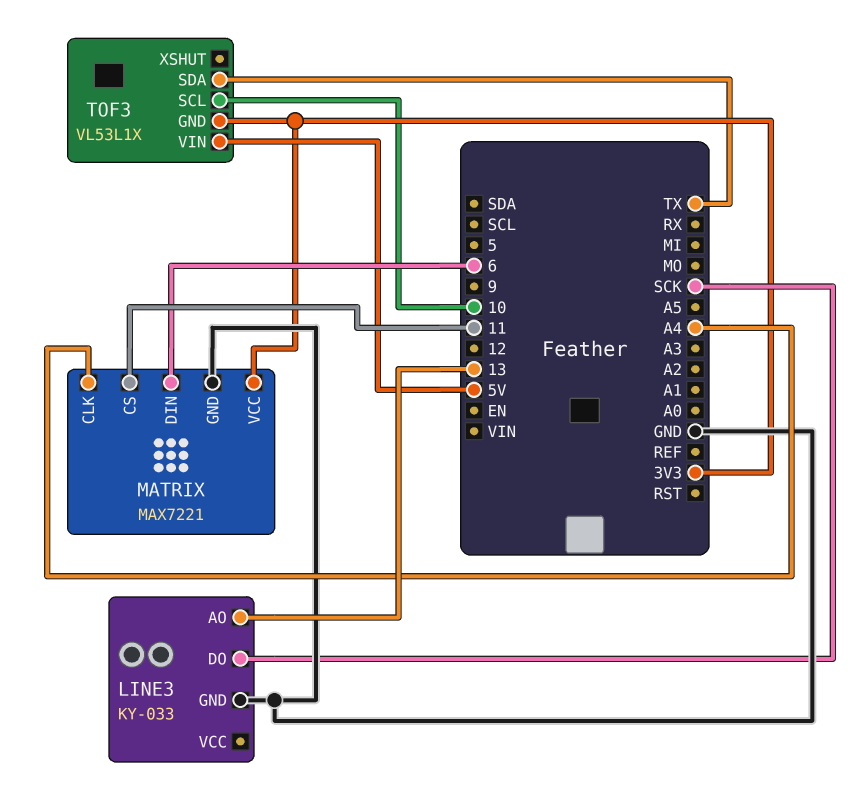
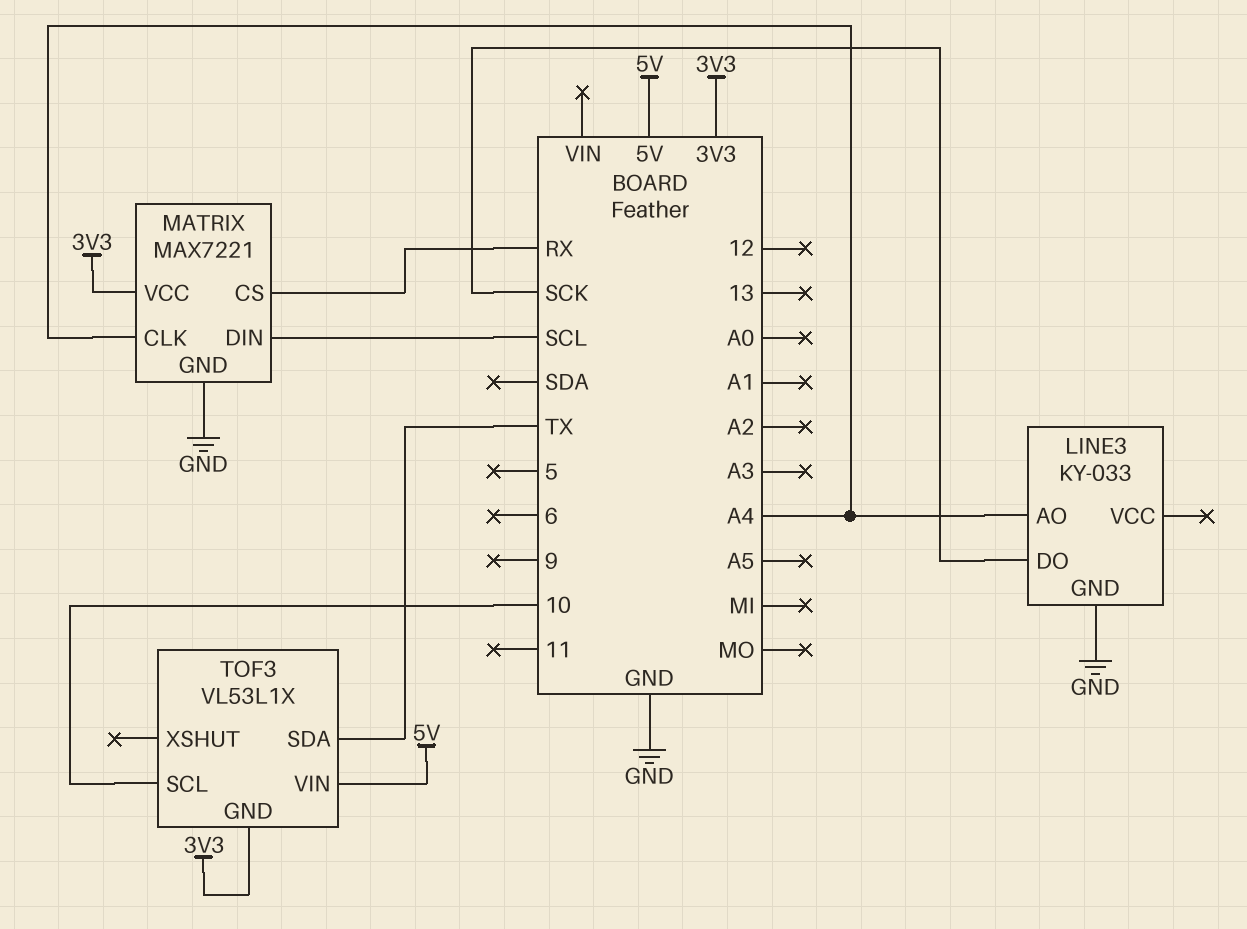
LINE3 pin AO: 13 -> A4
MATRIX pin CS: 11 -> RX
MATRIX pin DIN: 6 -> SCL

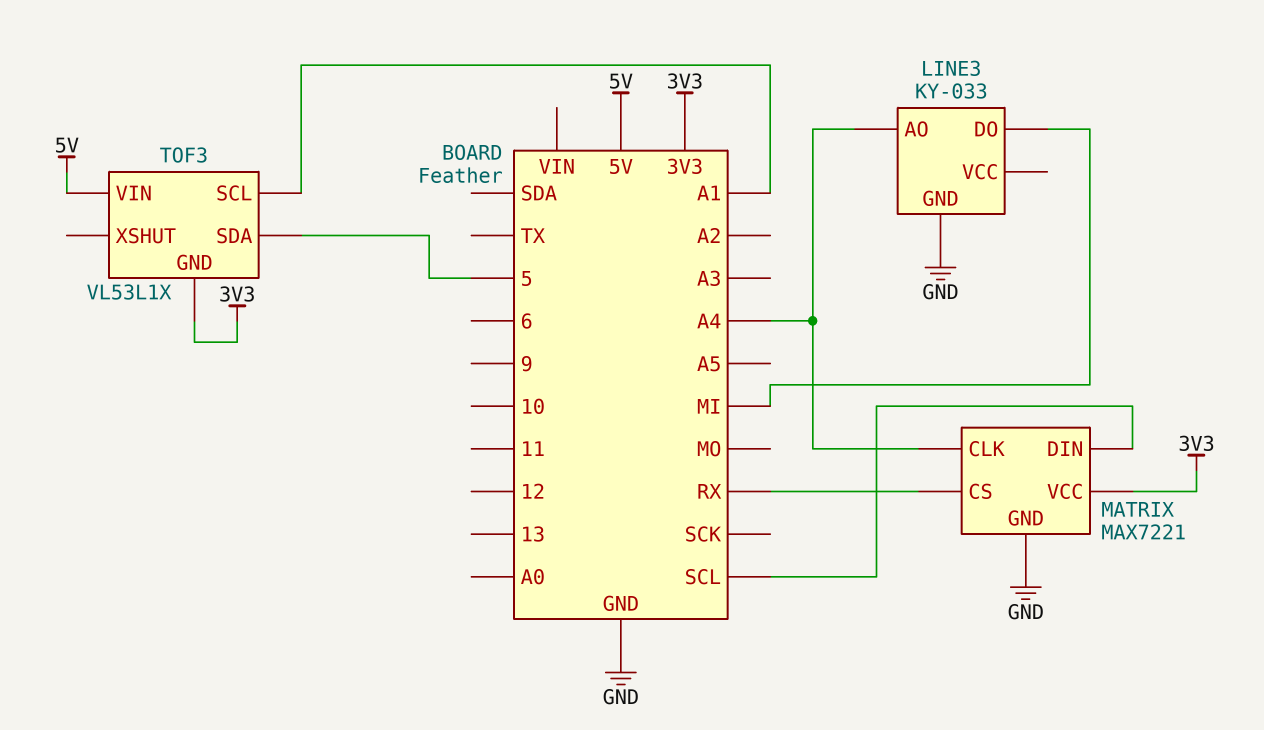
LINE3 pin DO: SCK -> MI
TOF3 pin SCL: 10 -> A1
TOF3 pin SDA: TX -> 5

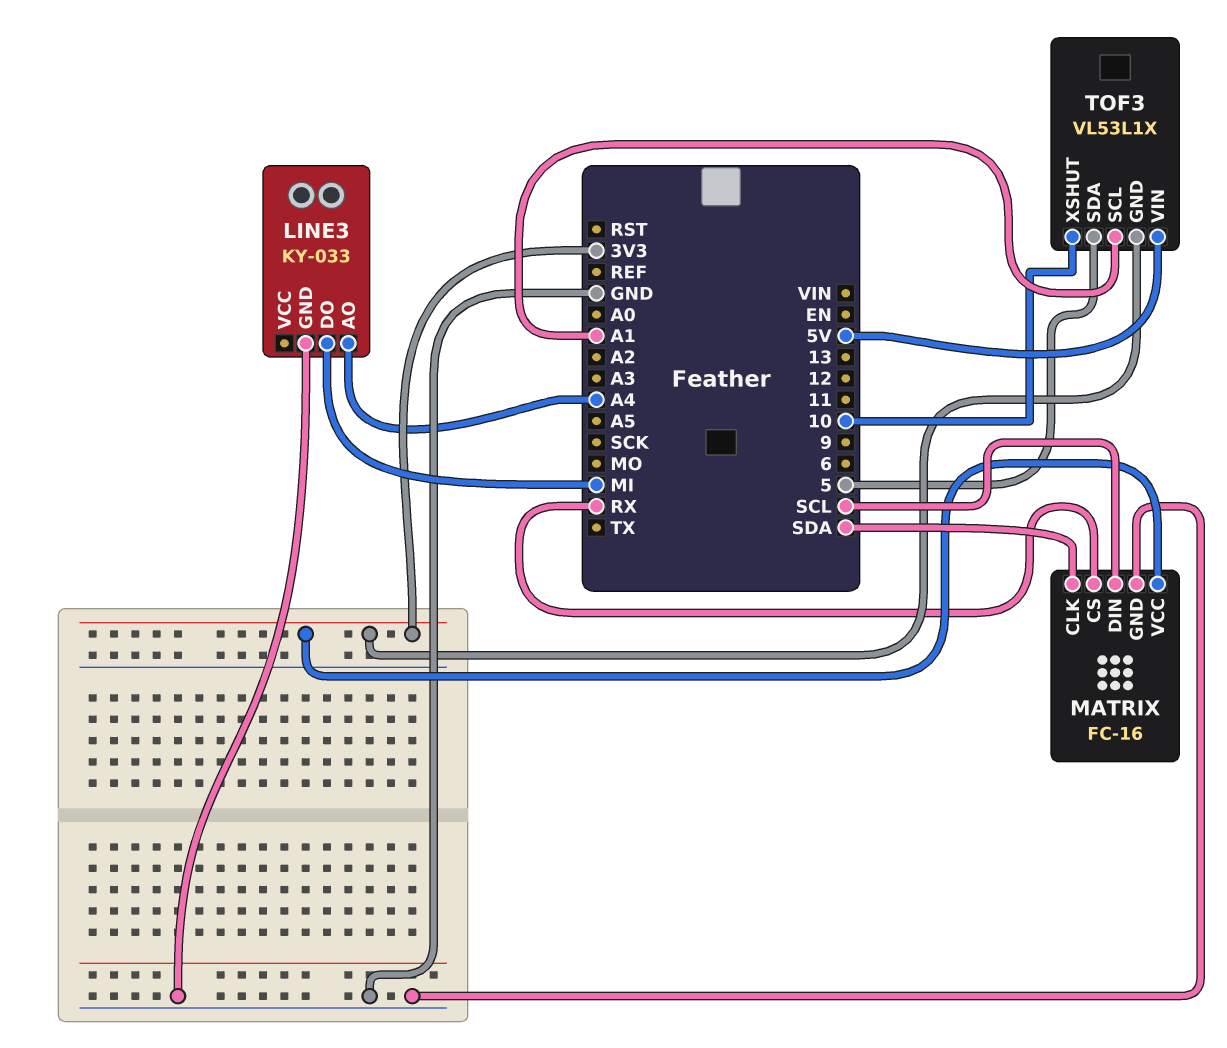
MATRIX: MAX7221 -> FC-16
MATRIX pin CLK: A4 -> SDA
TOF3 pin XSHUT: none -> 10

